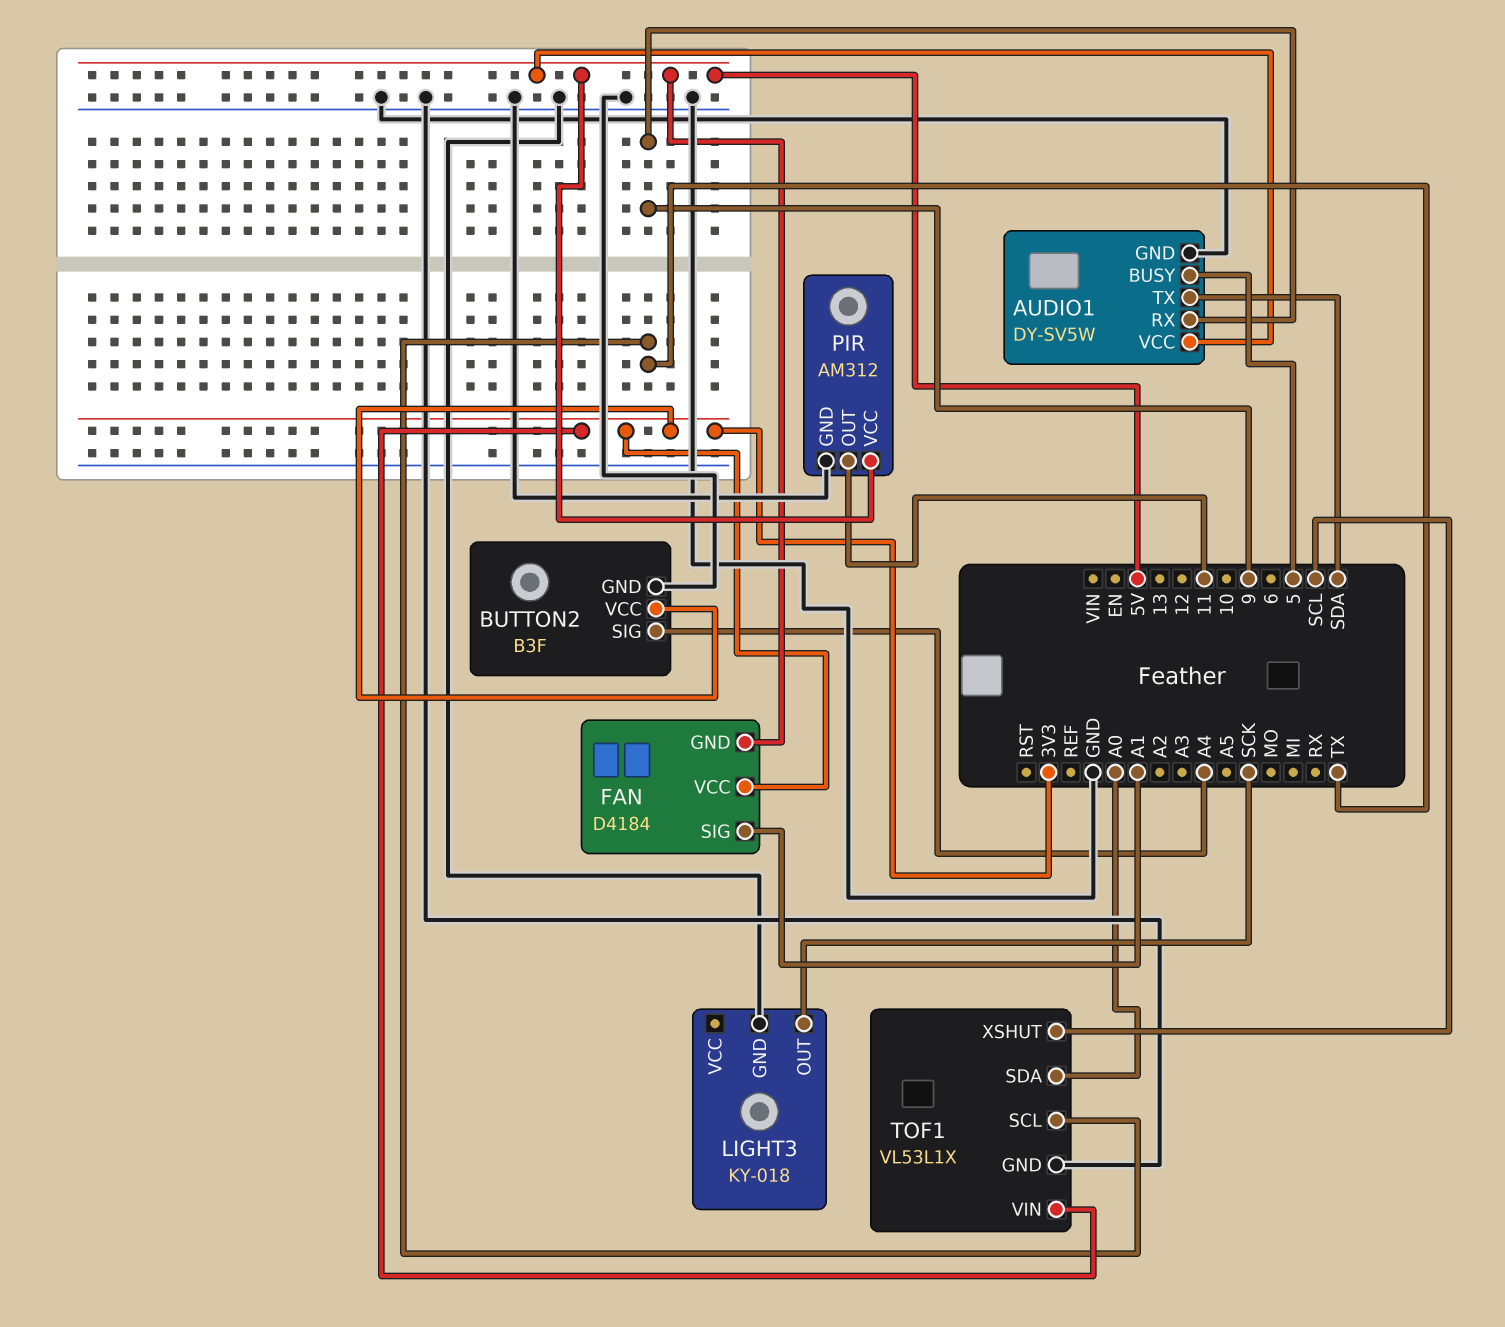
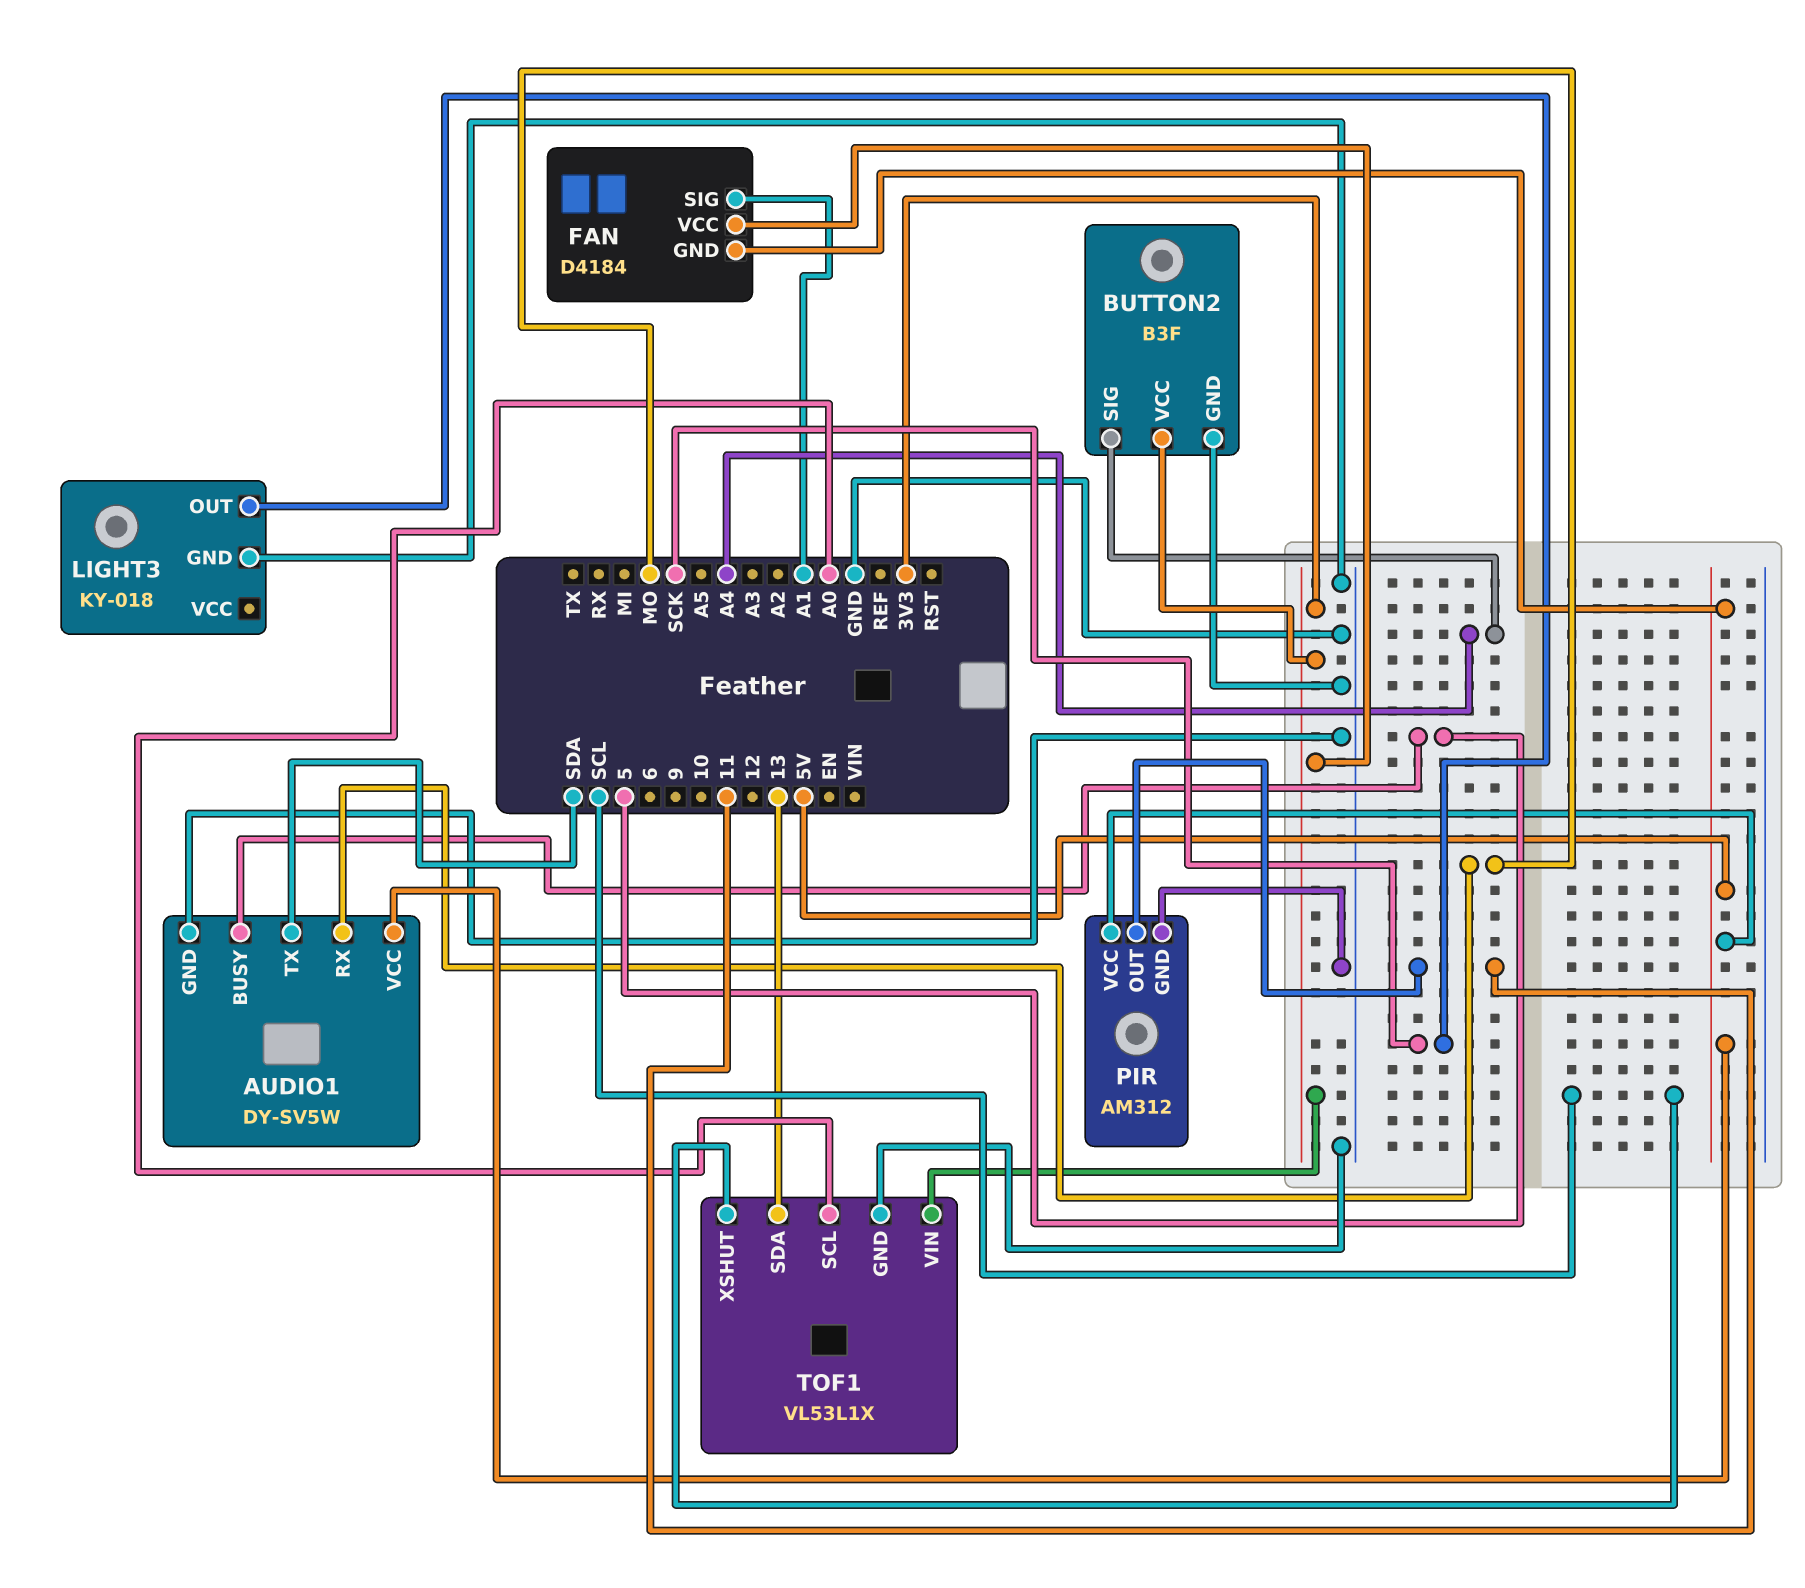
AUDIO1 pin RX: 9 -> MO
TOF1 pin SCL: TX -> A0
TOF1 pin SDA: A0 -> 13

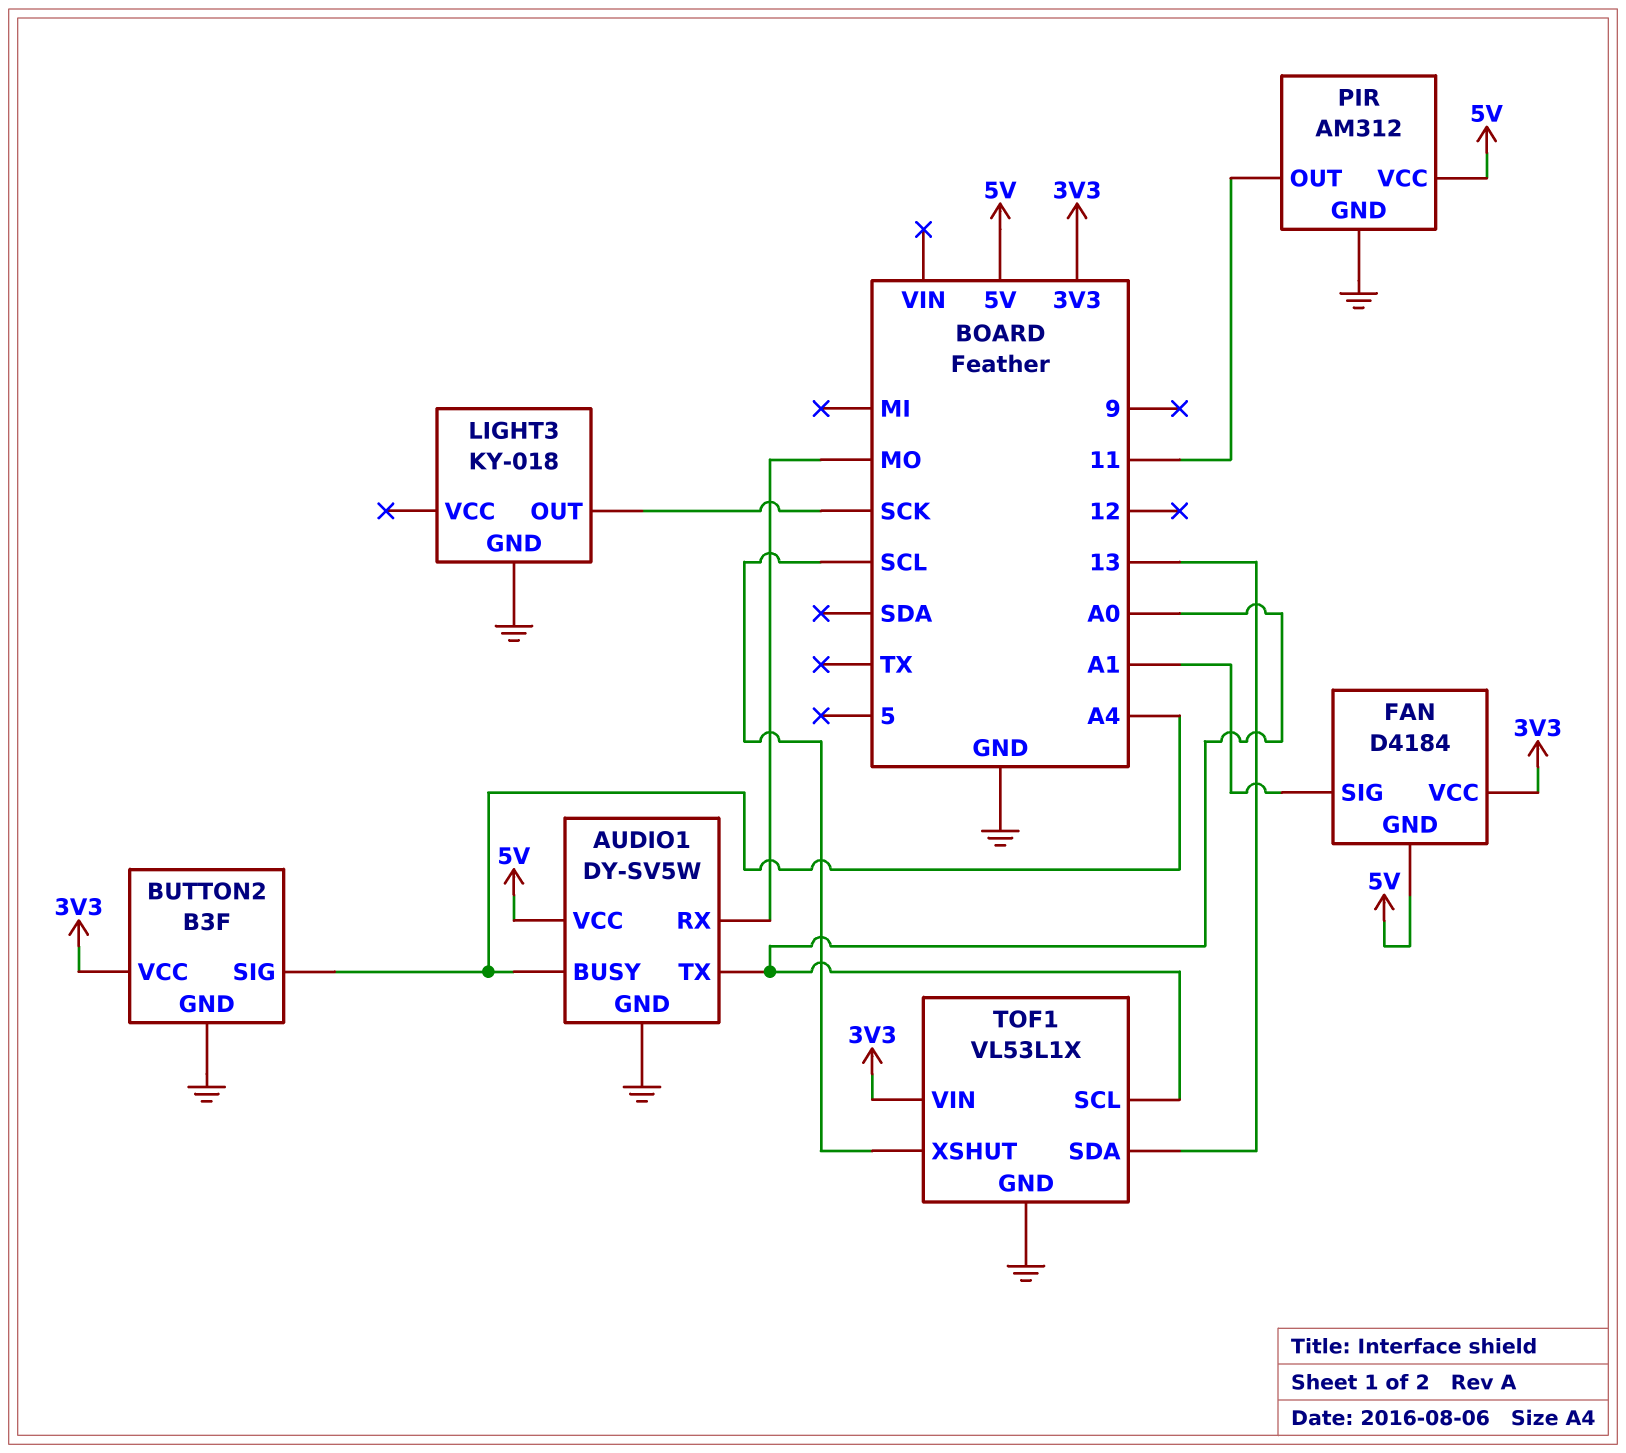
AUDIO1 pin BUSY: 5 -> A4
AUDIO1 pin TX: SDA -> A0

